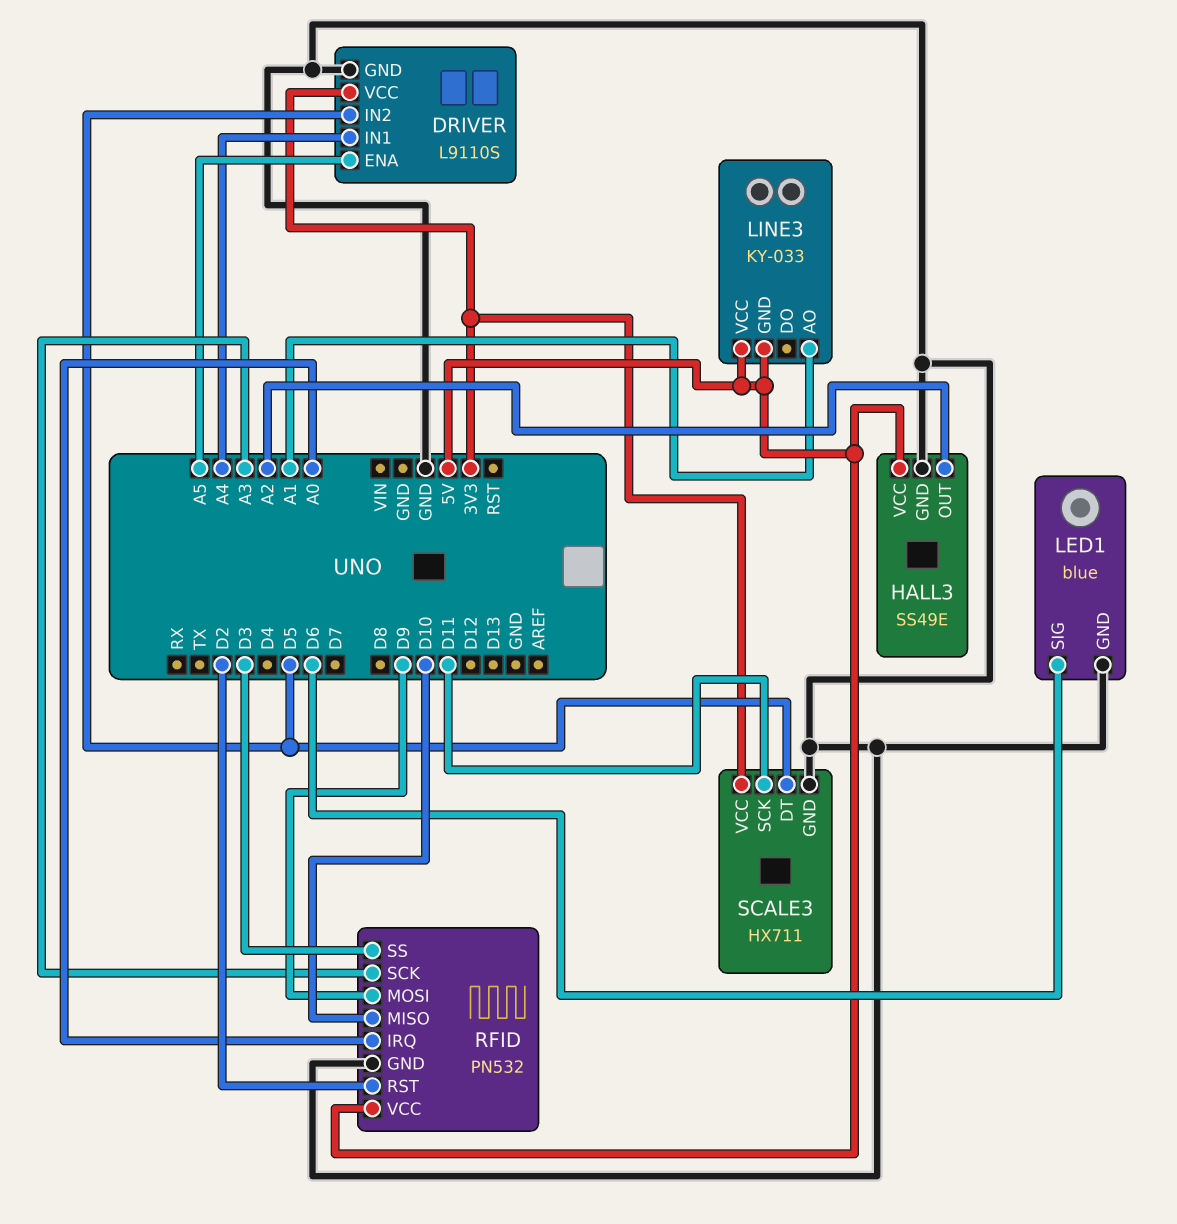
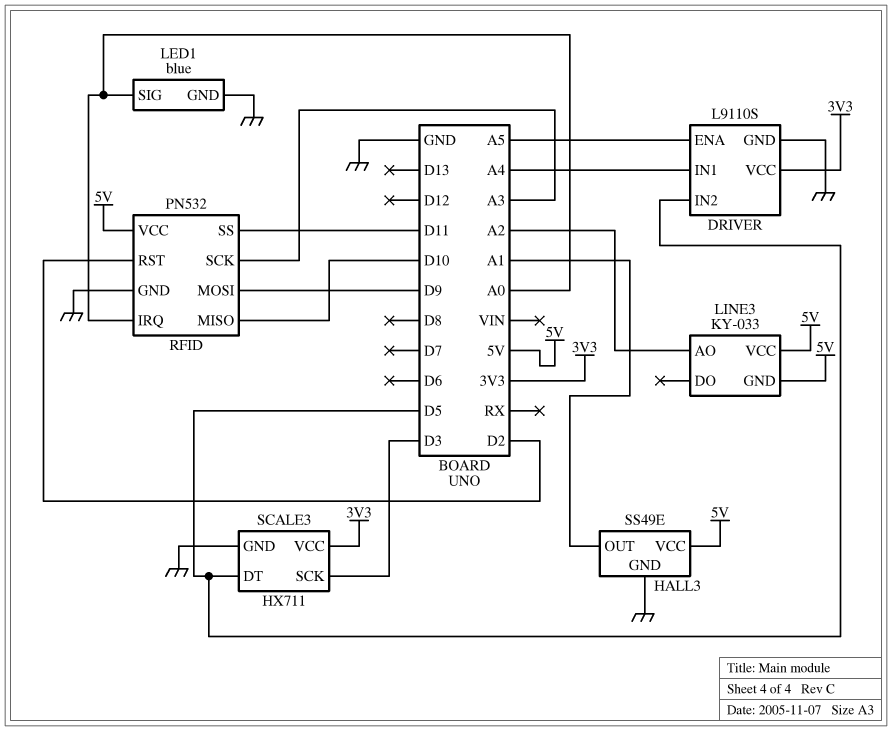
HALL3 pin OUT: A2 -> A1
LED1 pin SIG: D6 -> A0
LINE3 pin AO: A1 -> A2
RFID pin SS: D3 -> D11
SCALE3 pin SCK: D11 -> D3

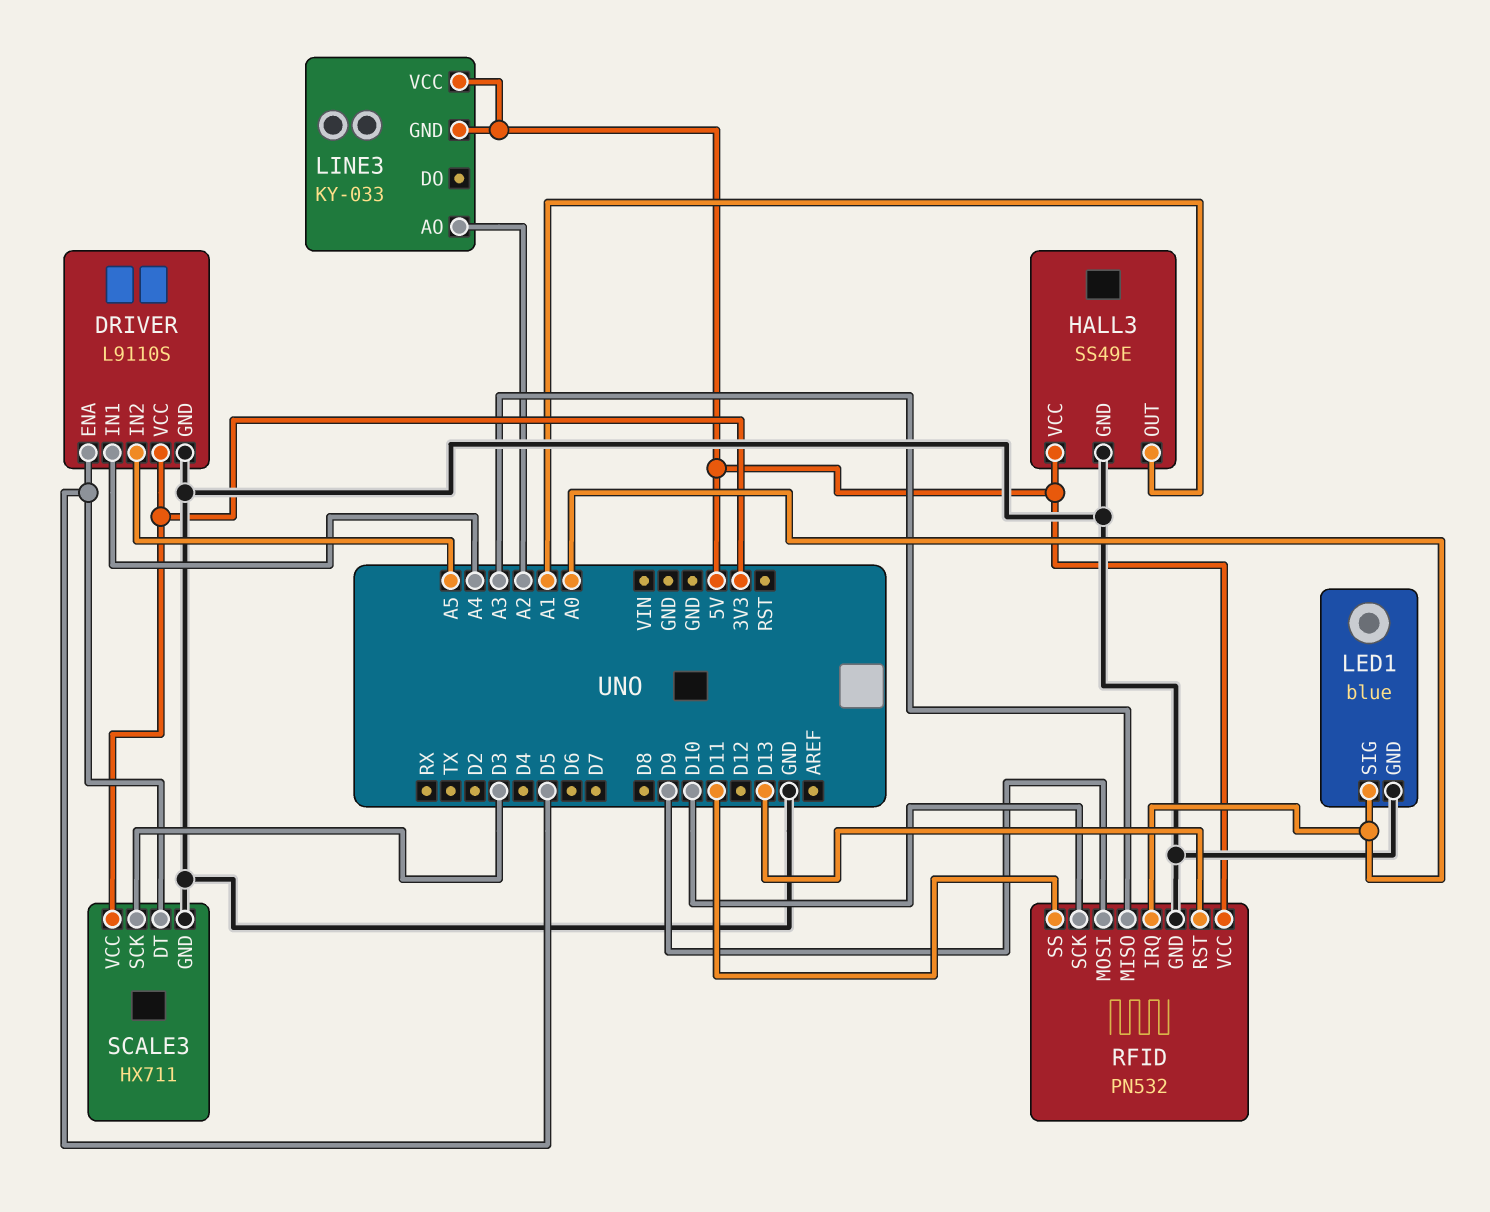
DRIVER pin ENA: A5 -> D5
DRIVER pin IN2: D5 -> A5
RFID pin MISO: D10 -> A3
RFID pin RST: D2 -> D13
RFID pin SCK: A3 -> D10

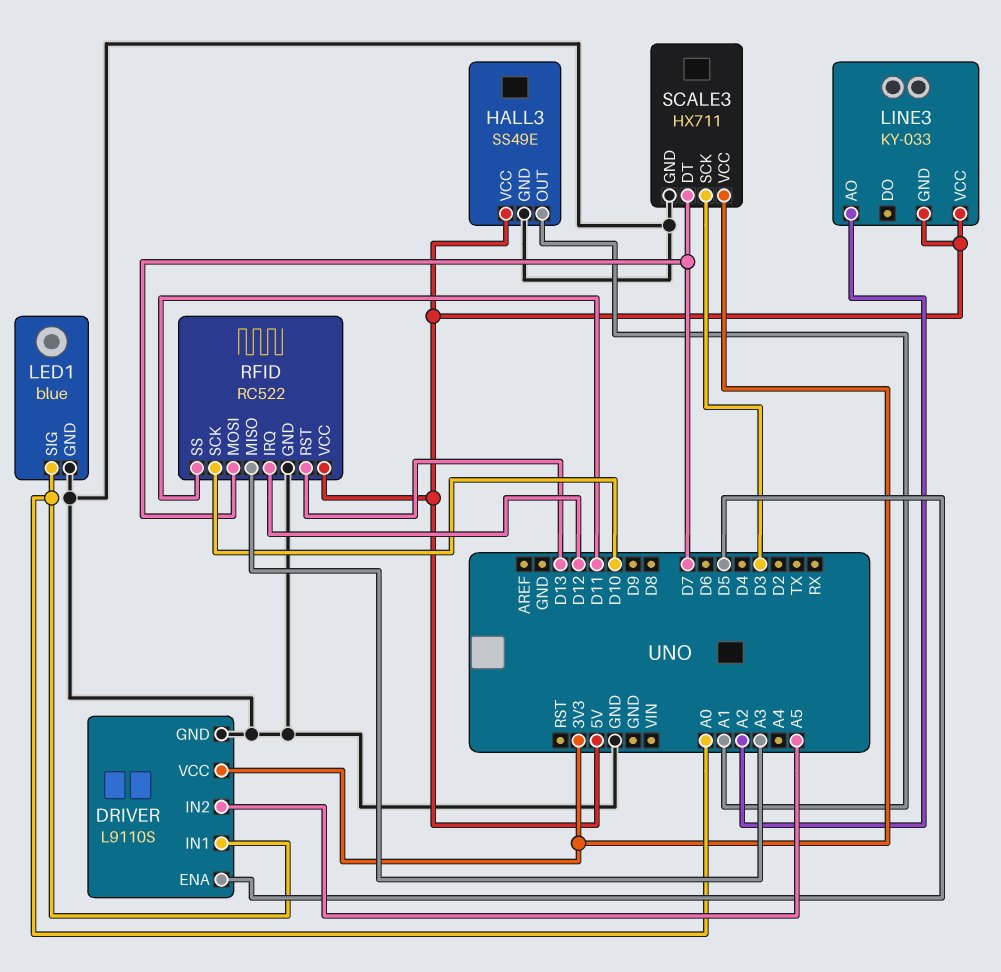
DRIVER pin IN1: A4 -> A0
RFID: PN532 -> RC522
RFID pin IRQ: A0 -> D12
RFID pin MOSI: D9 -> D7
SCALE3 pin DT: D5 -> D7

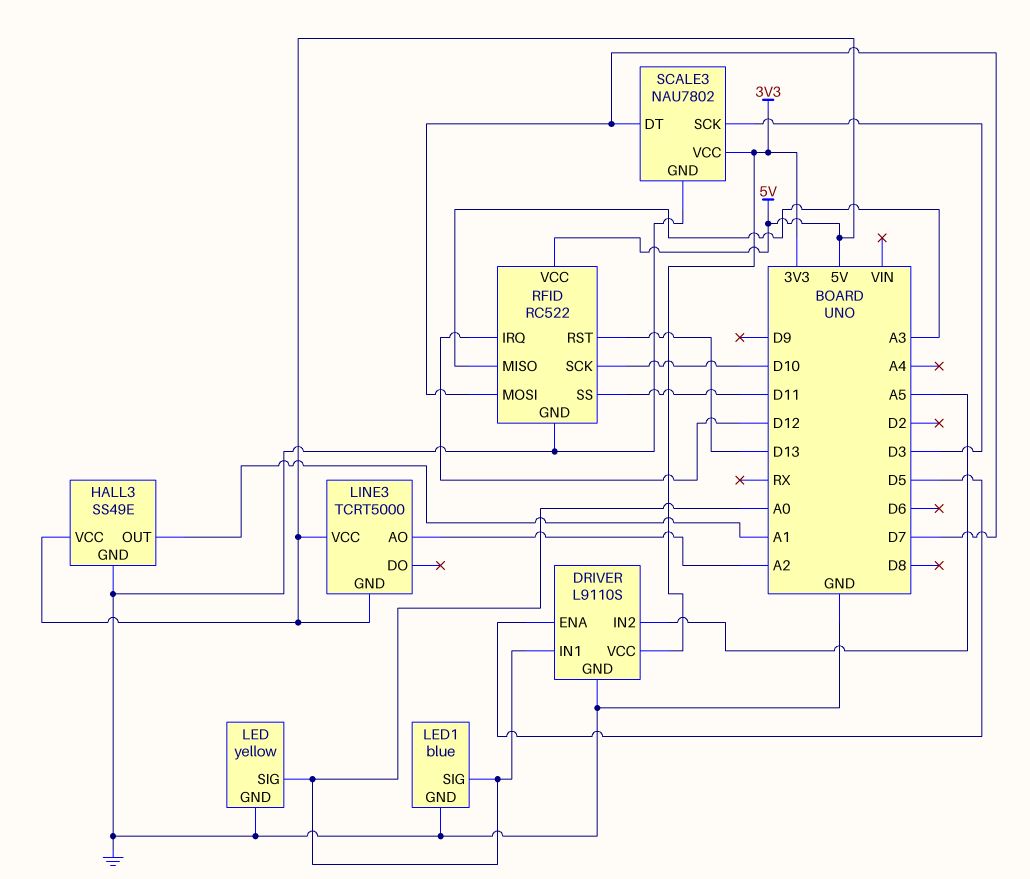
LED: none -> yellow
LED pin GND: none -> GND
LED pin SIG: none -> A0
LINE3: KY-033 -> TCRT5000
SCALE3: HX711 -> NAU7802

